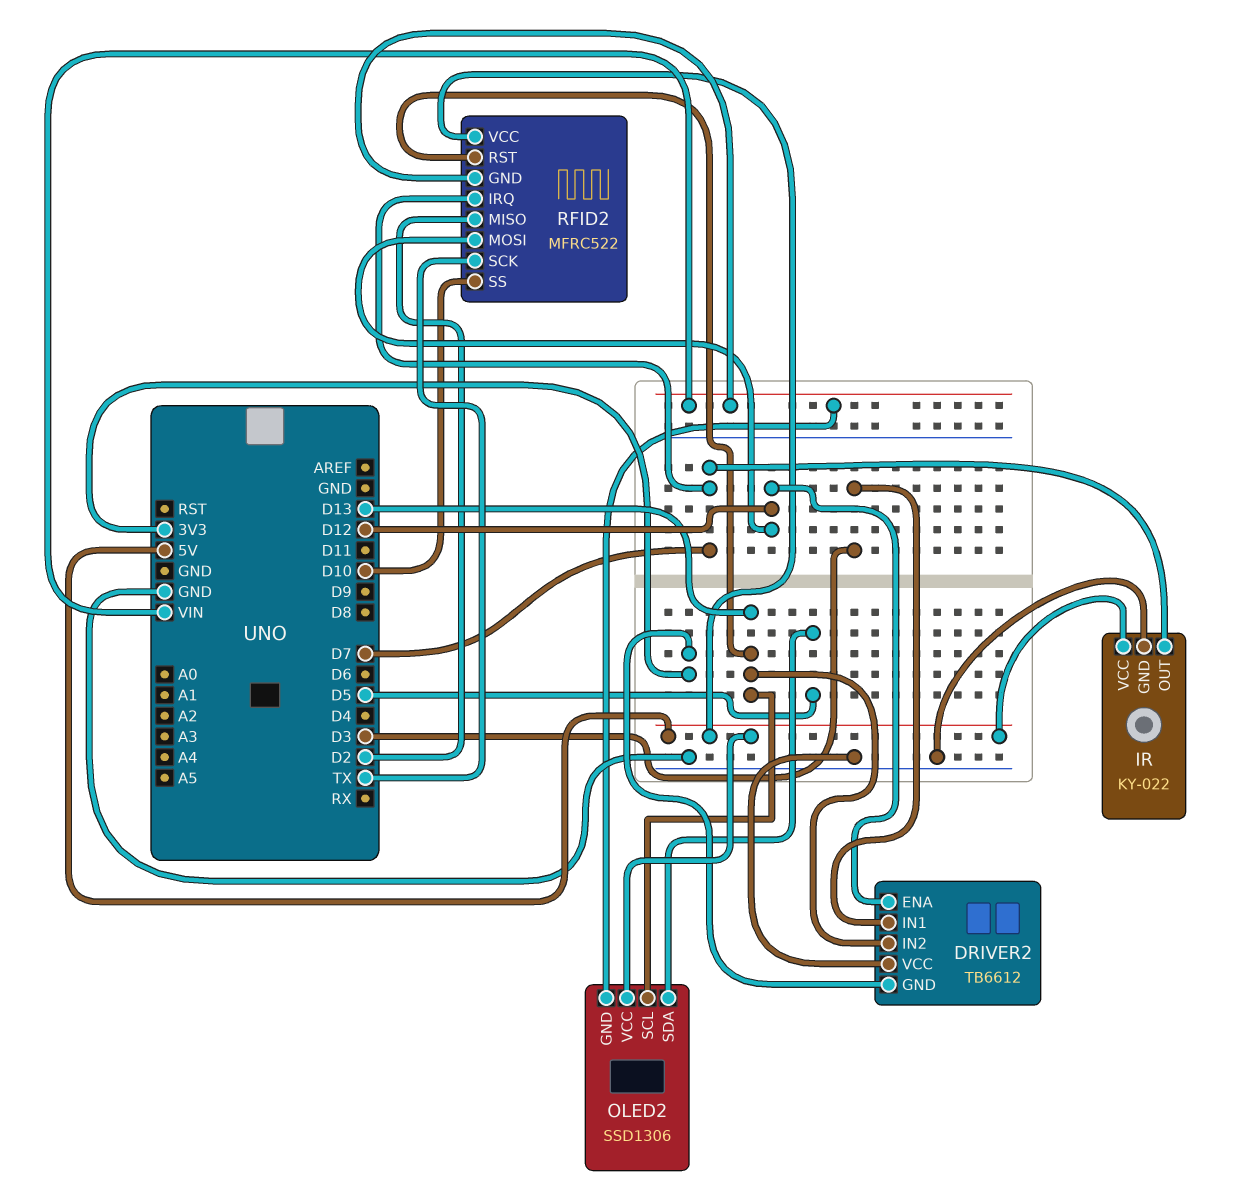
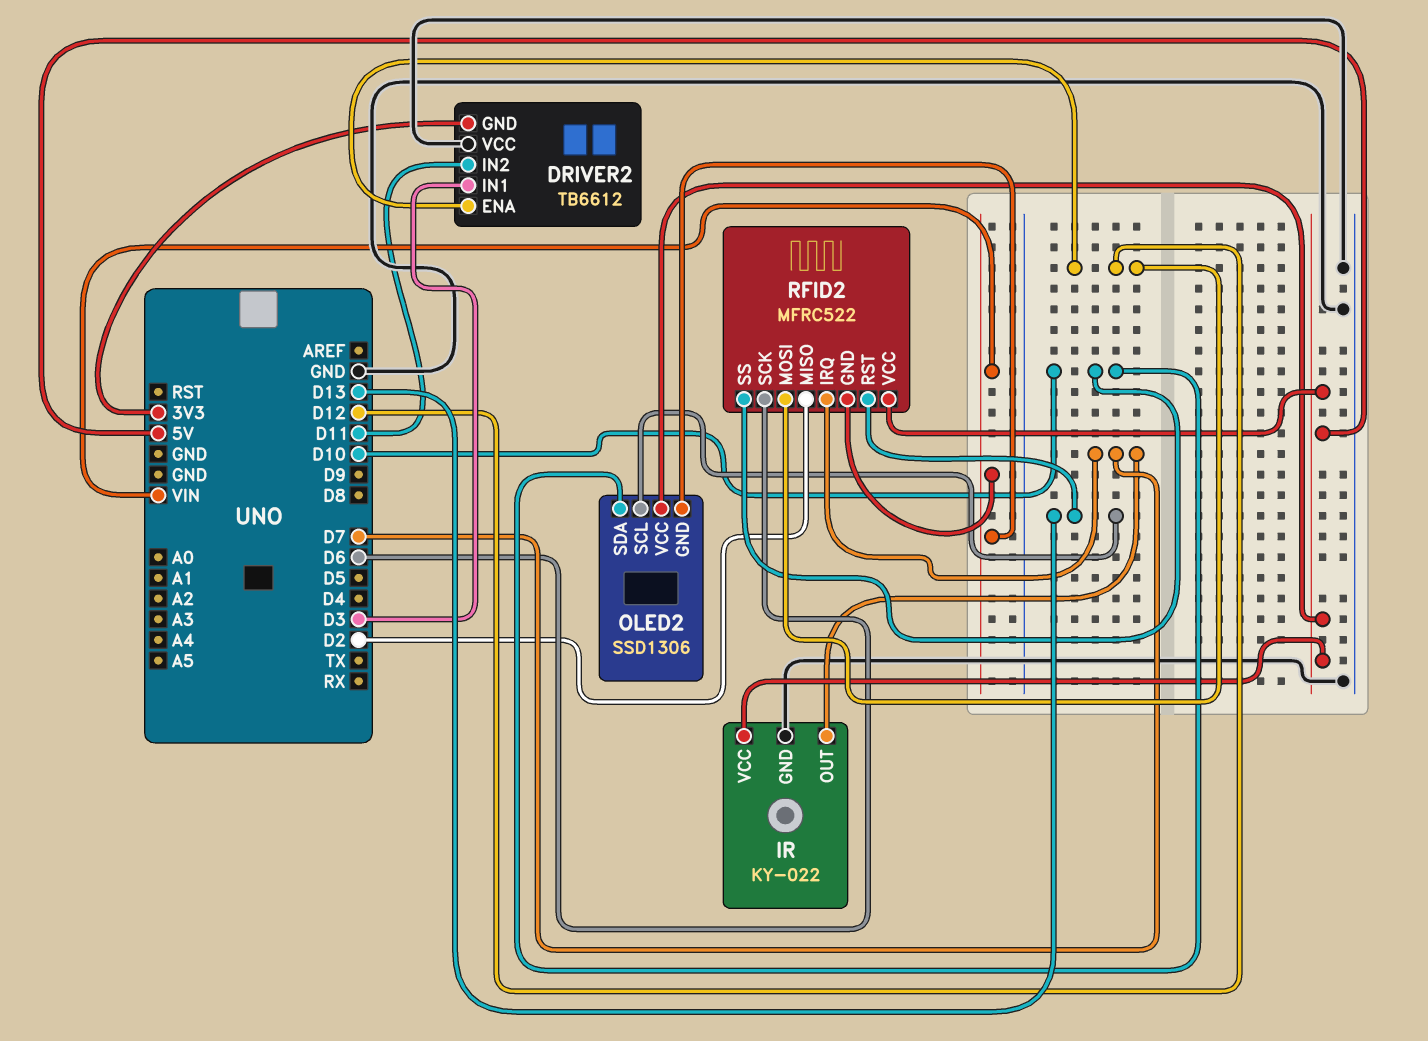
DRIVER2 pin IN2: D13 -> D11
OLED2 pin SDA: D5 -> D10
RFID2 pin SCK: TX -> D6

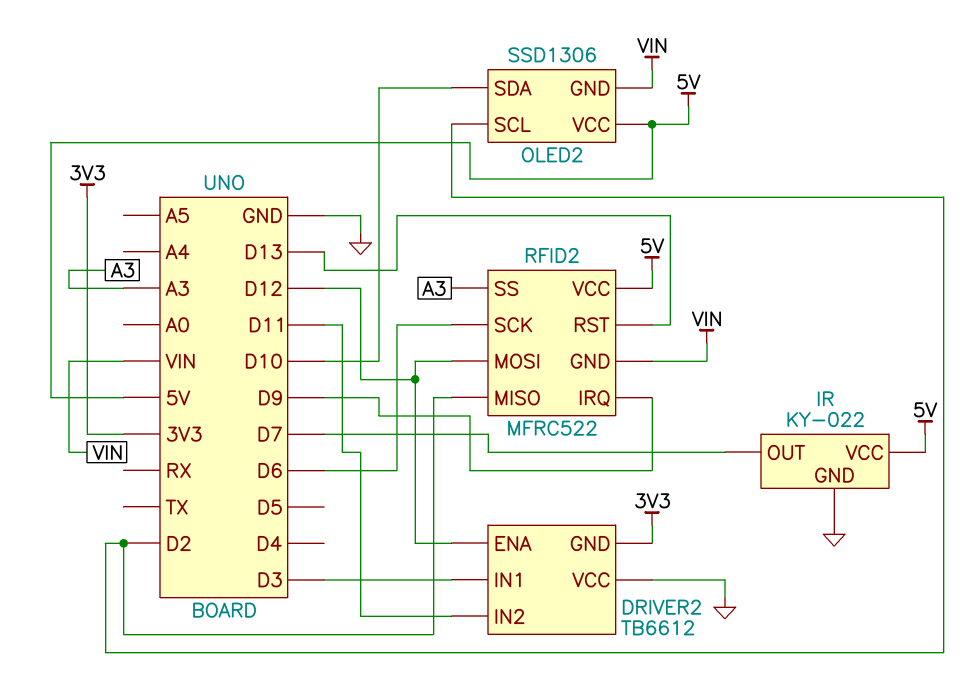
OLED2 pin SCL: D13 -> D2
RFID2 pin IRQ: D7 -> D9
RFID2 pin SS: D10 -> A3

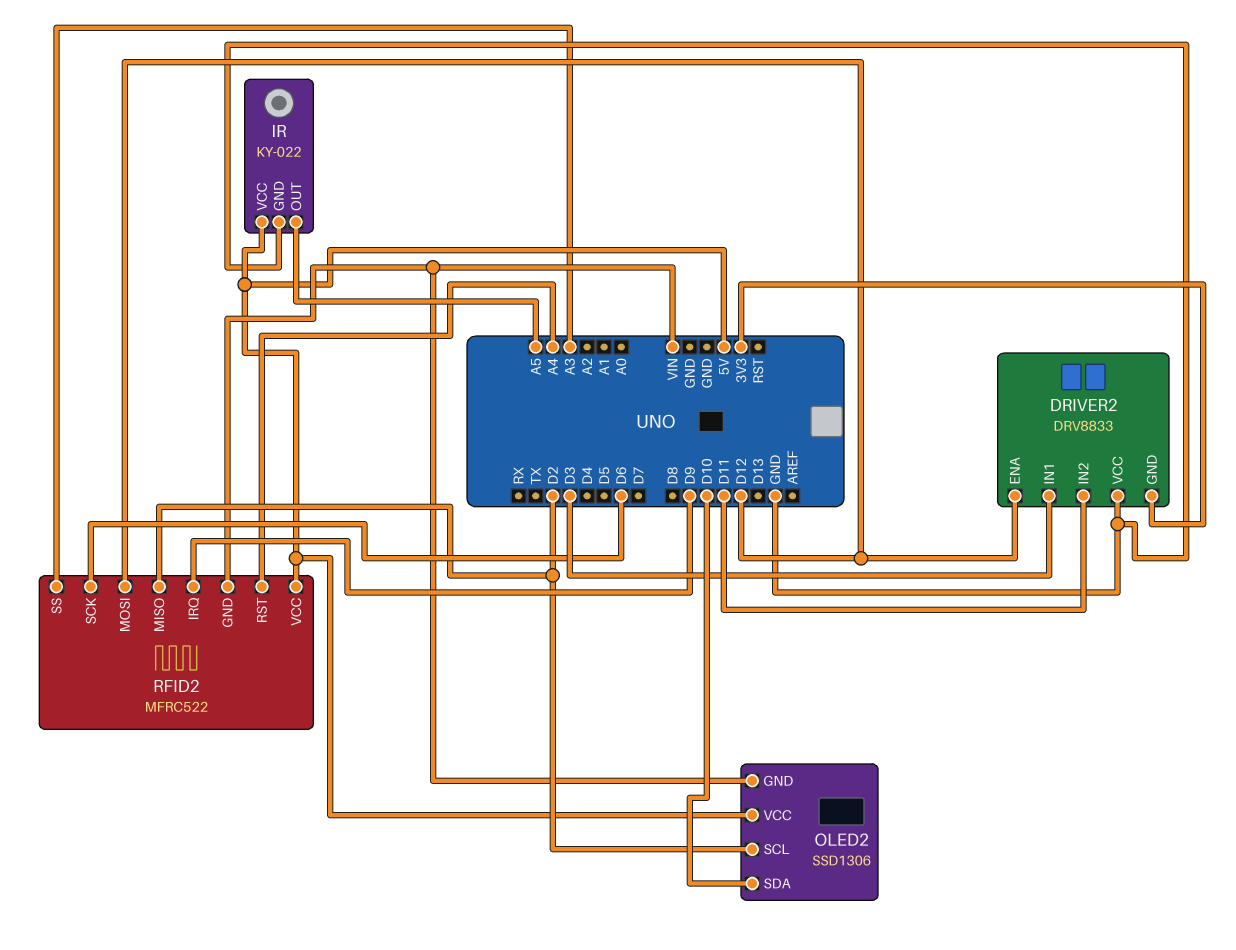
DRIVER2: TB6612 -> DRV8833
IR pin OUT: D7 -> A5
RFID2 pin RST: D13 -> A4

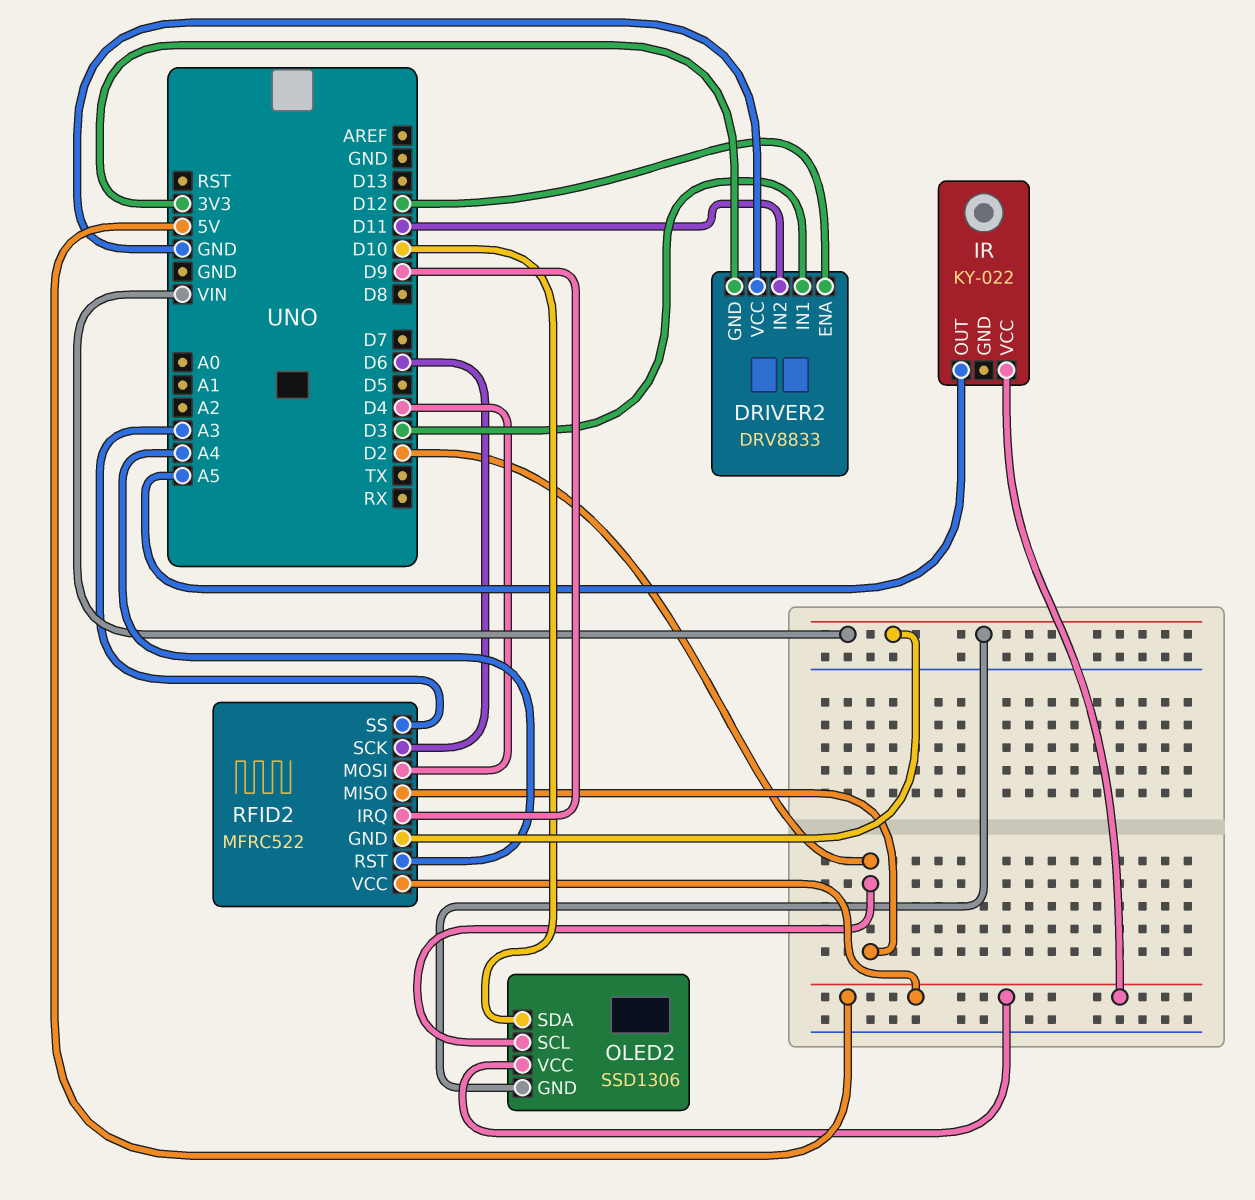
IR pin GND: GND -> none
RFID2 pin MOSI: D12 -> D4

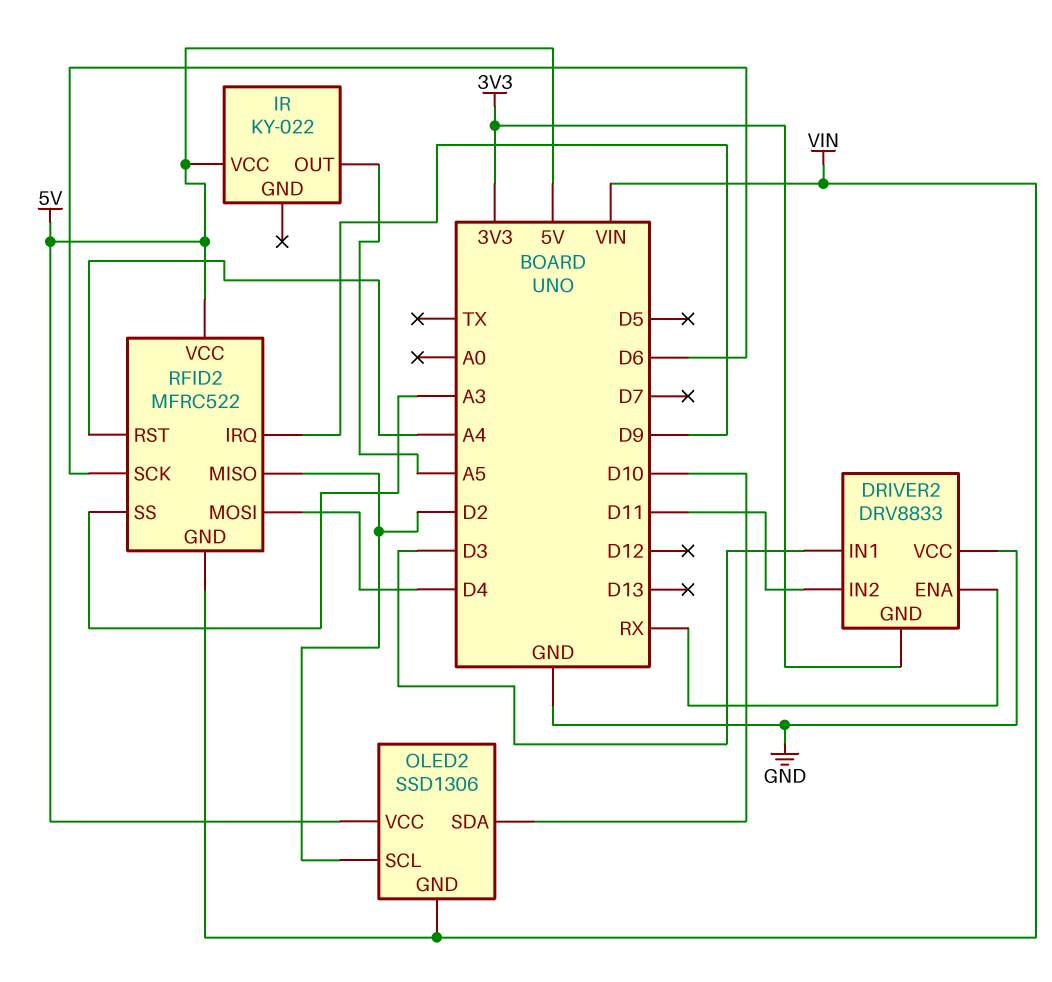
DRIVER2 pin ENA: D12 -> RX

